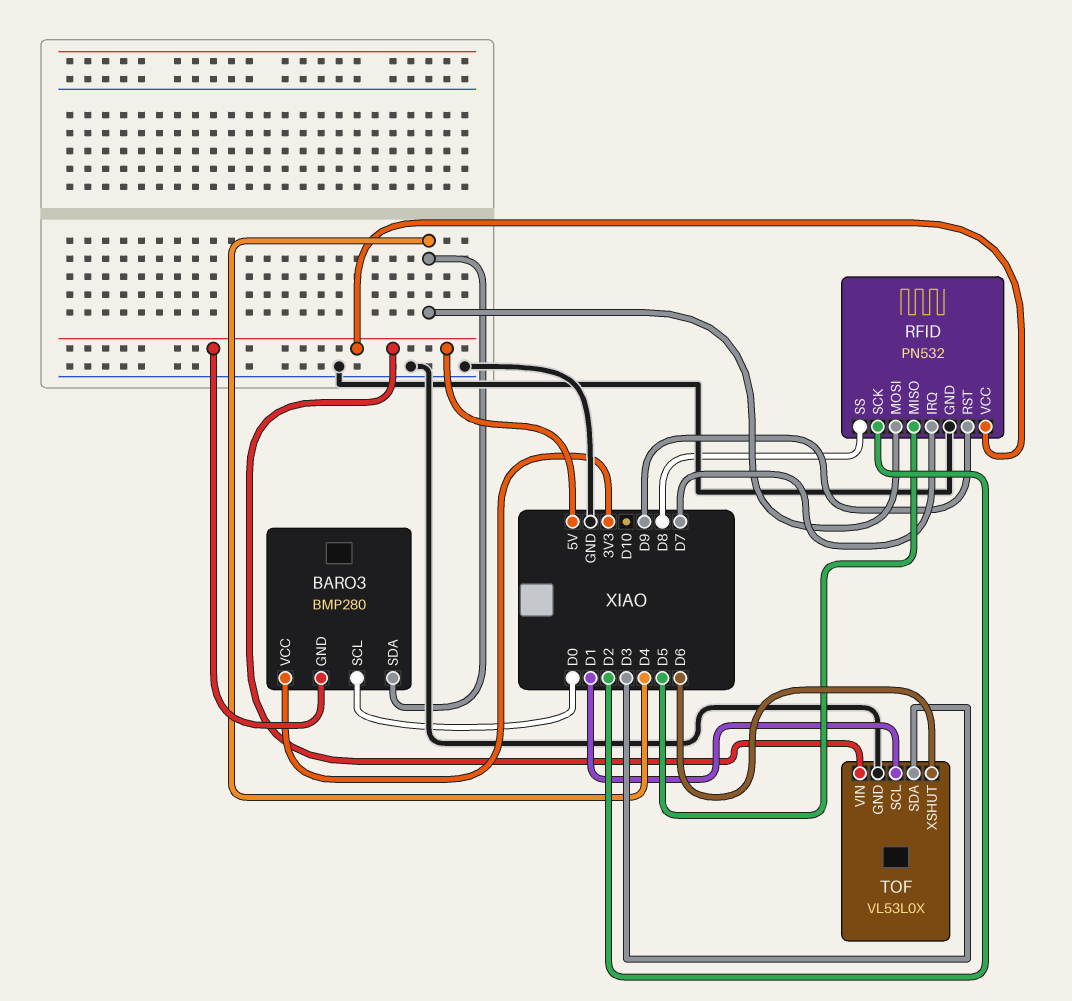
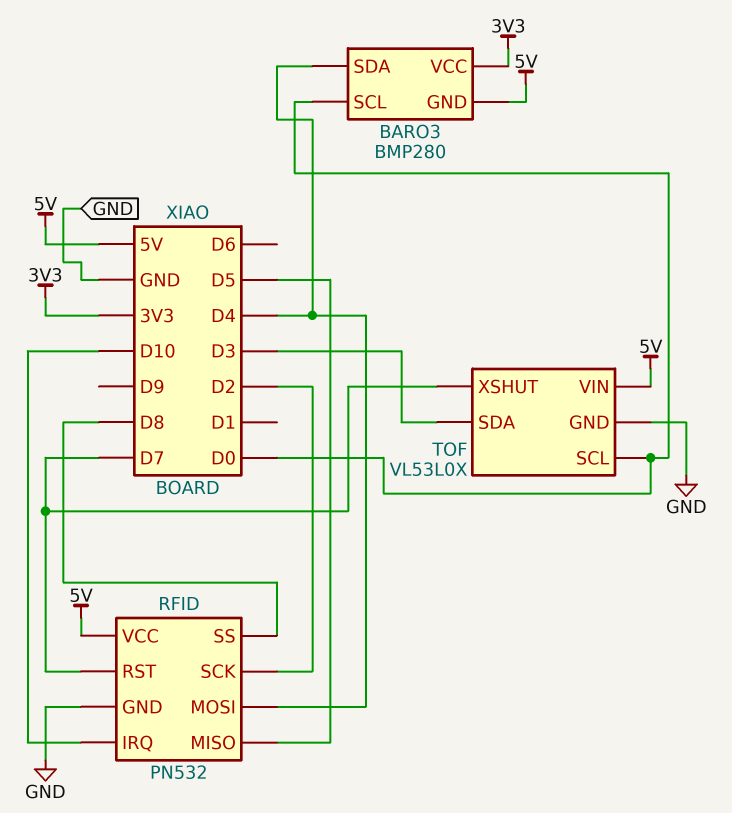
RFID pin IRQ: D7 -> D10
RFID pin RST: D9 -> D7
TOF pin SCL: D1 -> D0
TOF pin XSHUT: D6 -> D7

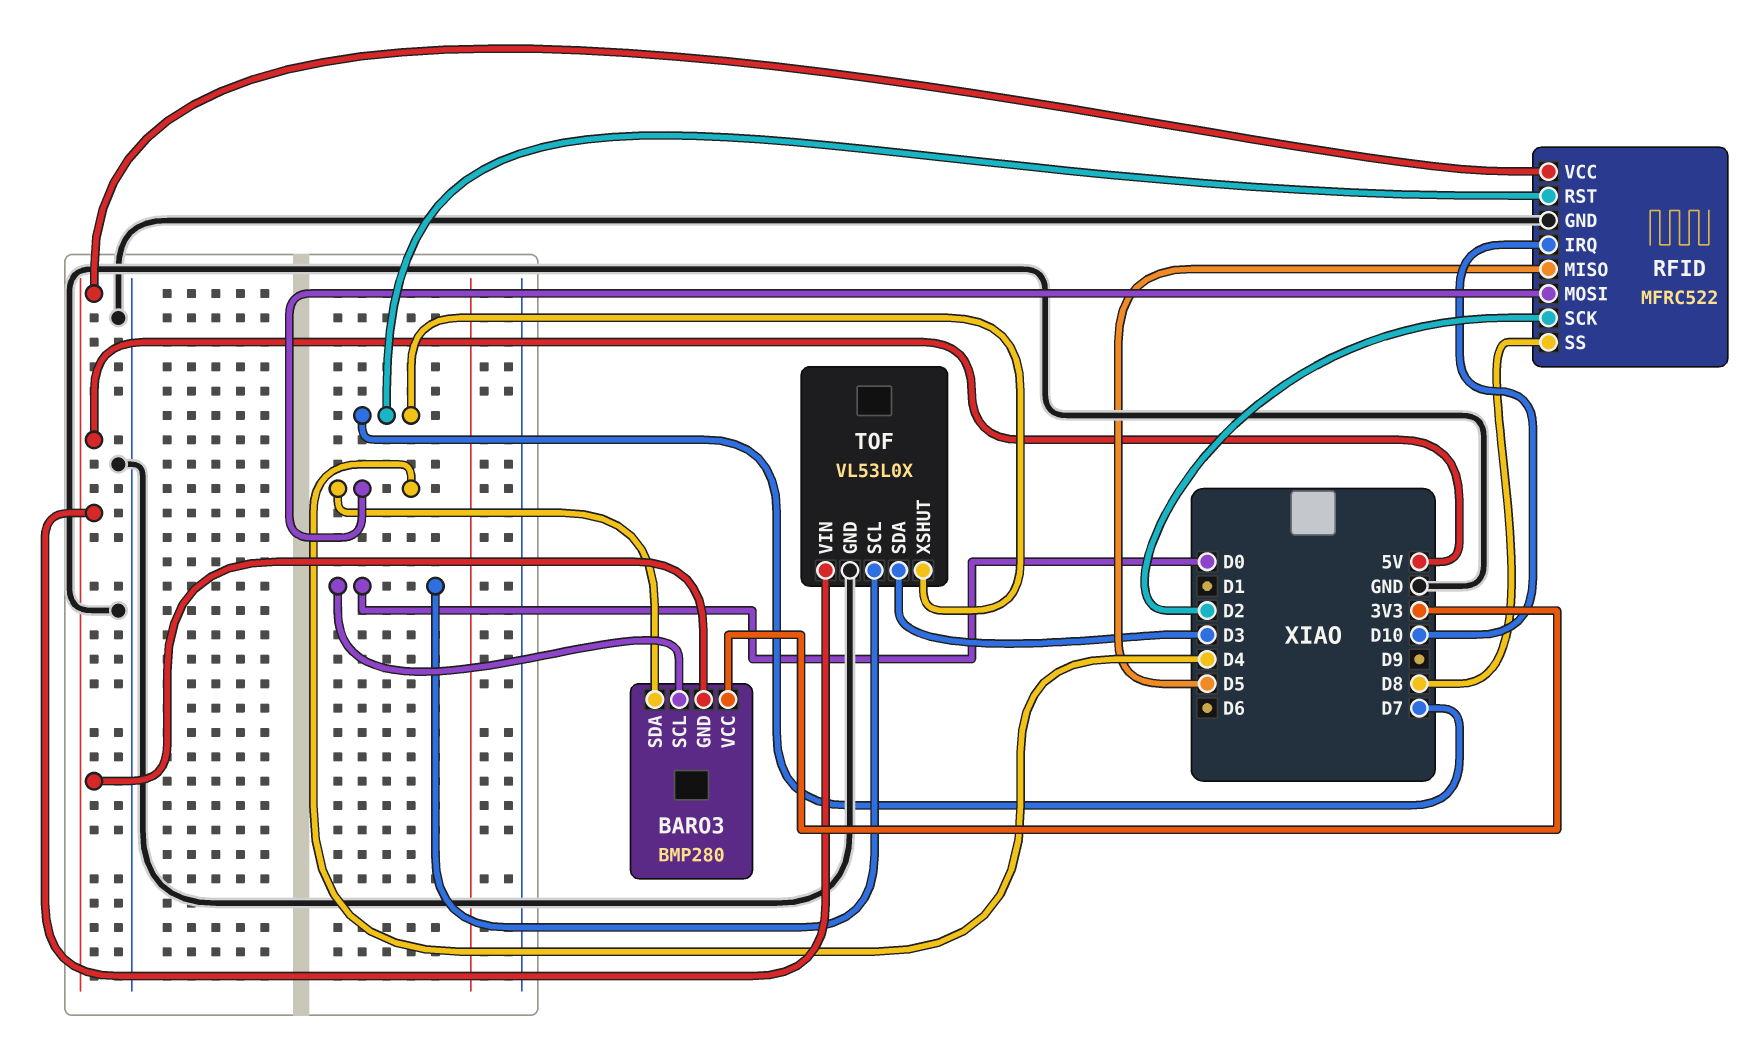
RFID: PN532 -> MFRC522

